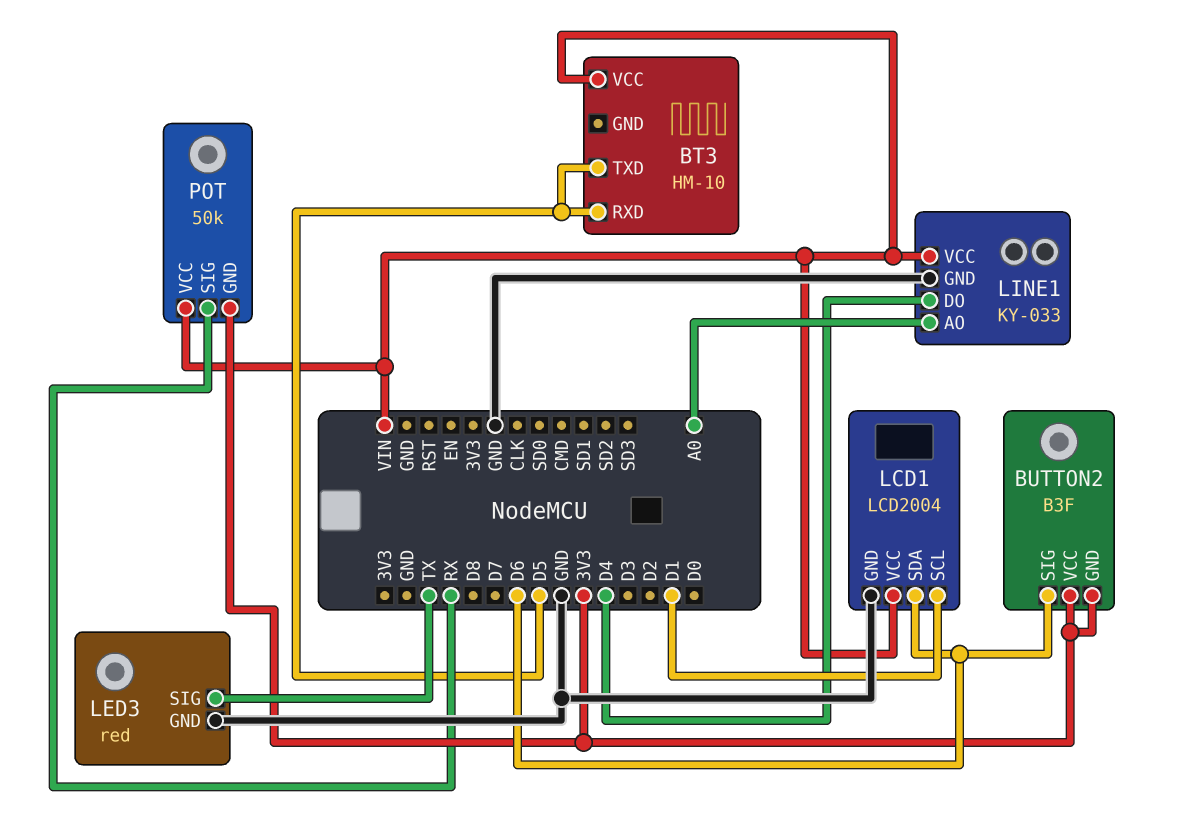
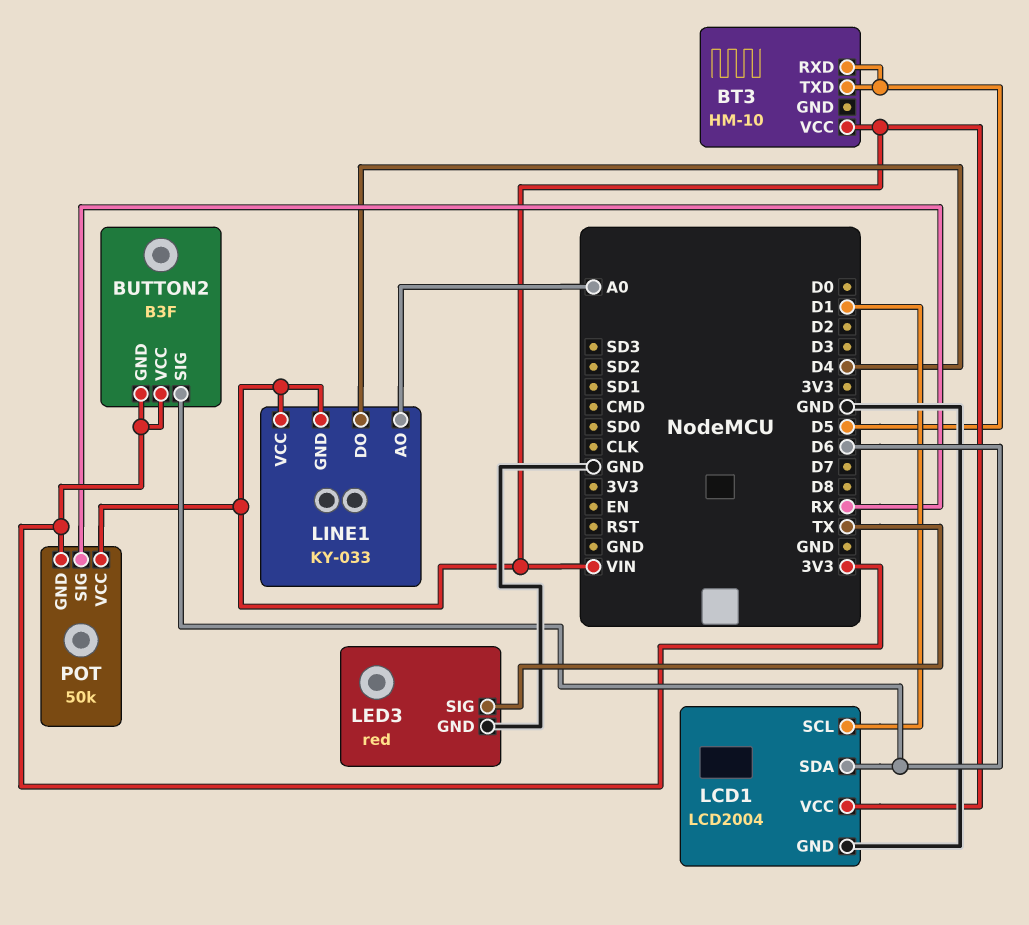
LINE1 pin GND: GND -> VIN

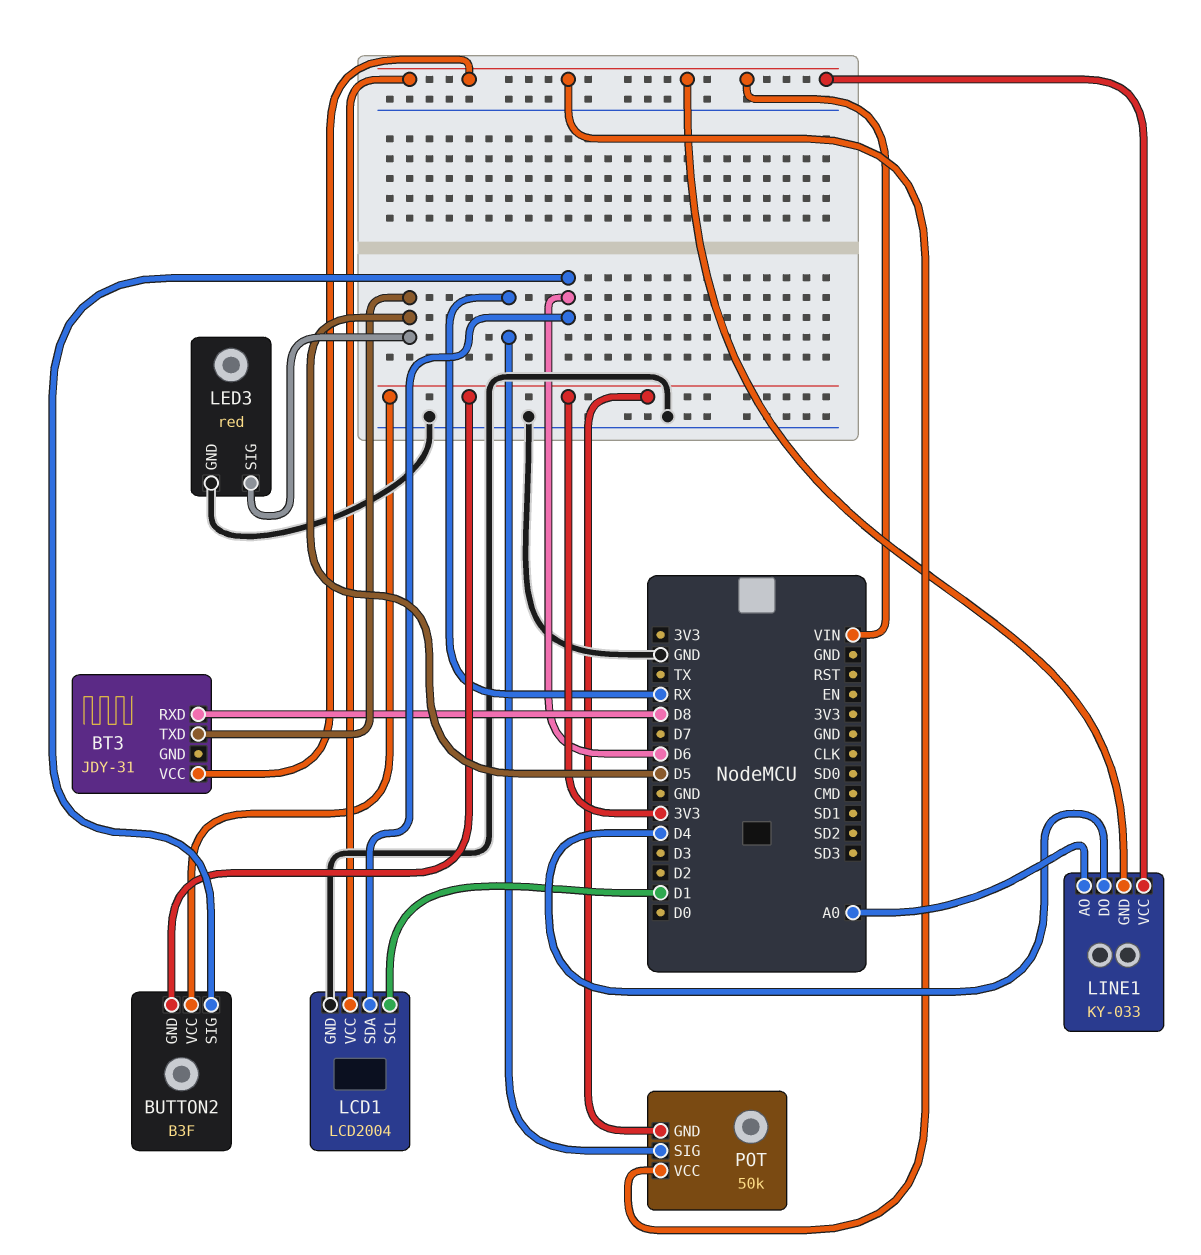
BT3: HM-10 -> JDY-31
BT3 pin RXD: D5 -> D8
LED3 pin SIG: TX -> D5

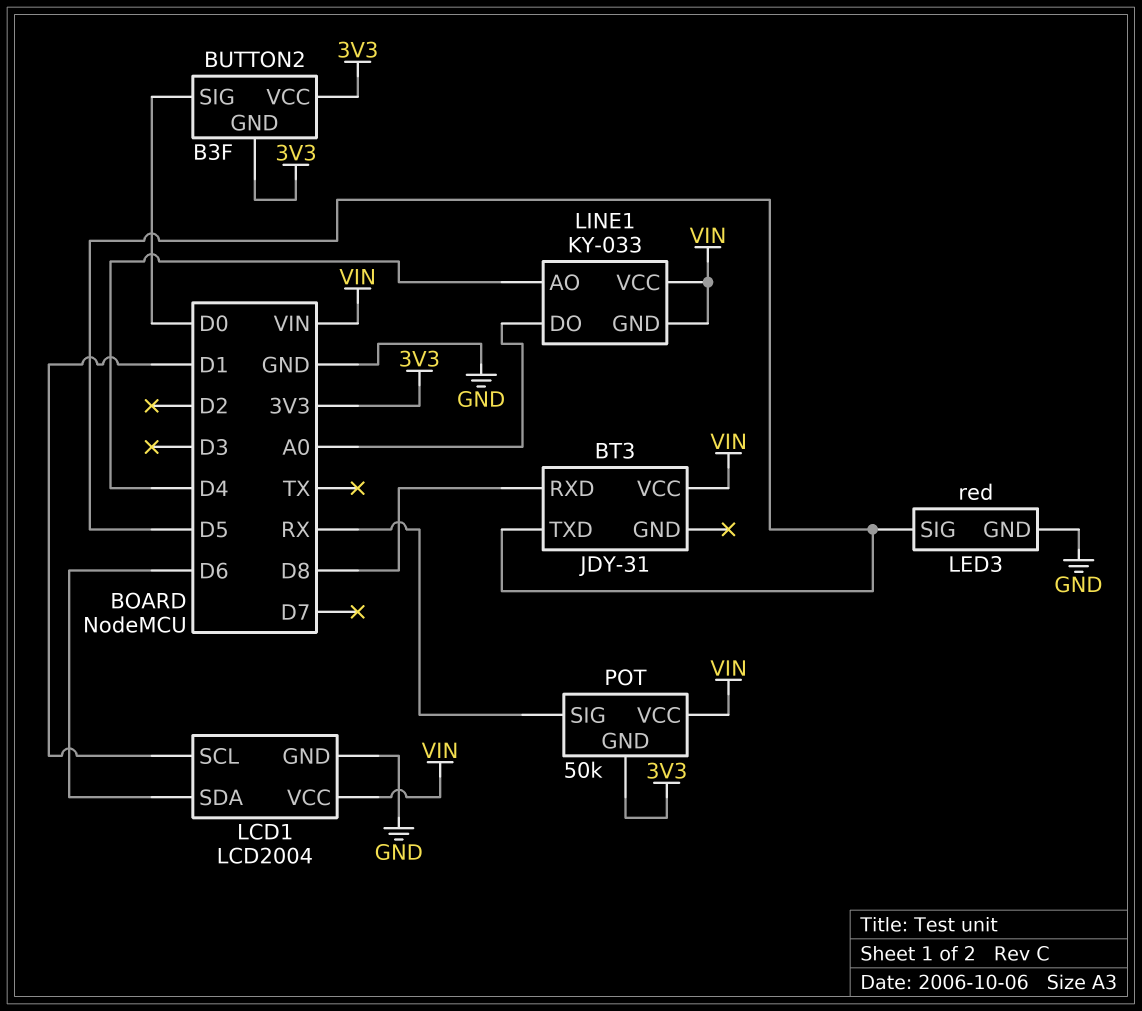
BUTTON2 pin SIG: D6 -> D0
LINE1 pin AO: A0 -> D4
LINE1 pin DO: D4 -> A0

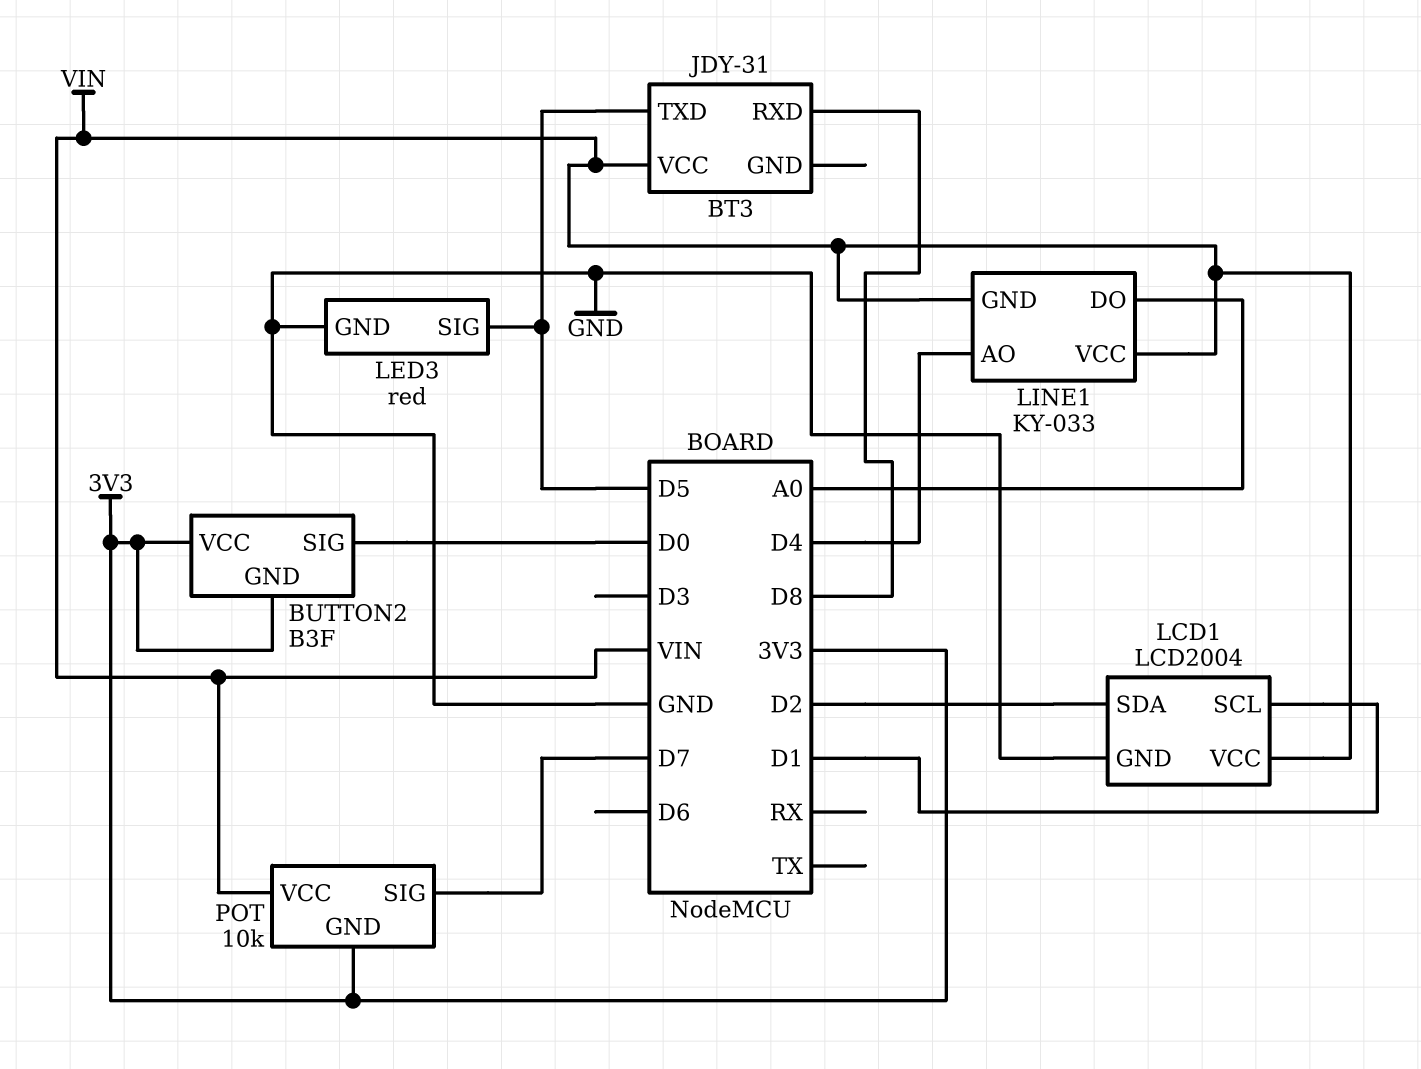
LCD1 pin SDA: D6 -> D2
POT: 50k -> 10k
POT pin SIG: RX -> D7

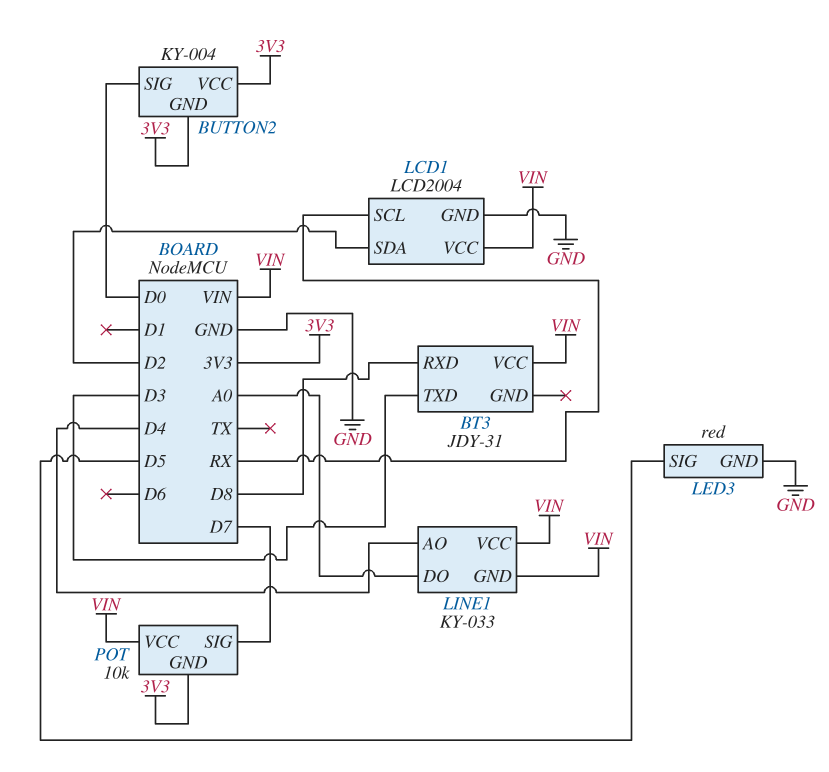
BT3 pin TXD: D5 -> D3
BUTTON2: B3F -> KY-004
LCD1 pin SCL: D1 -> RX

